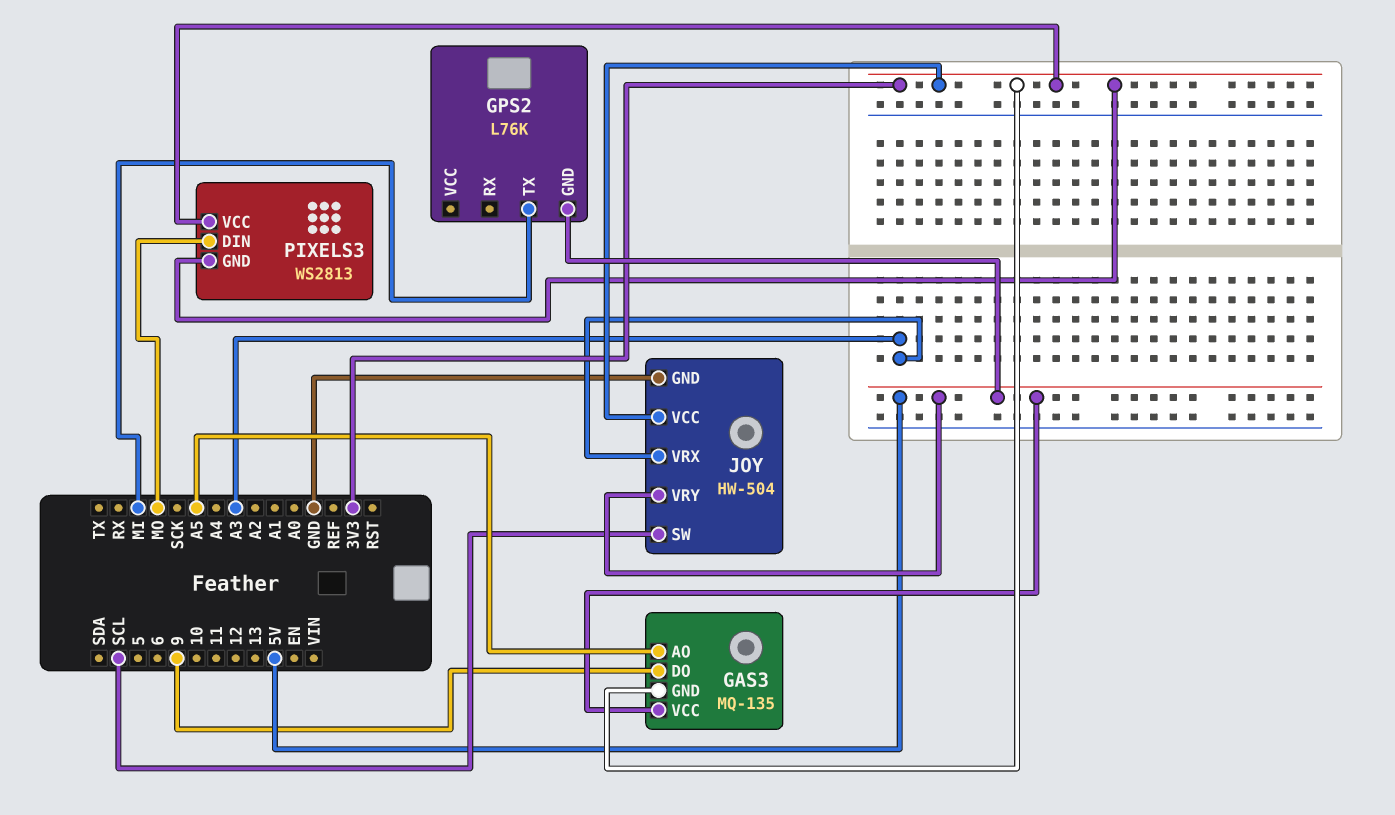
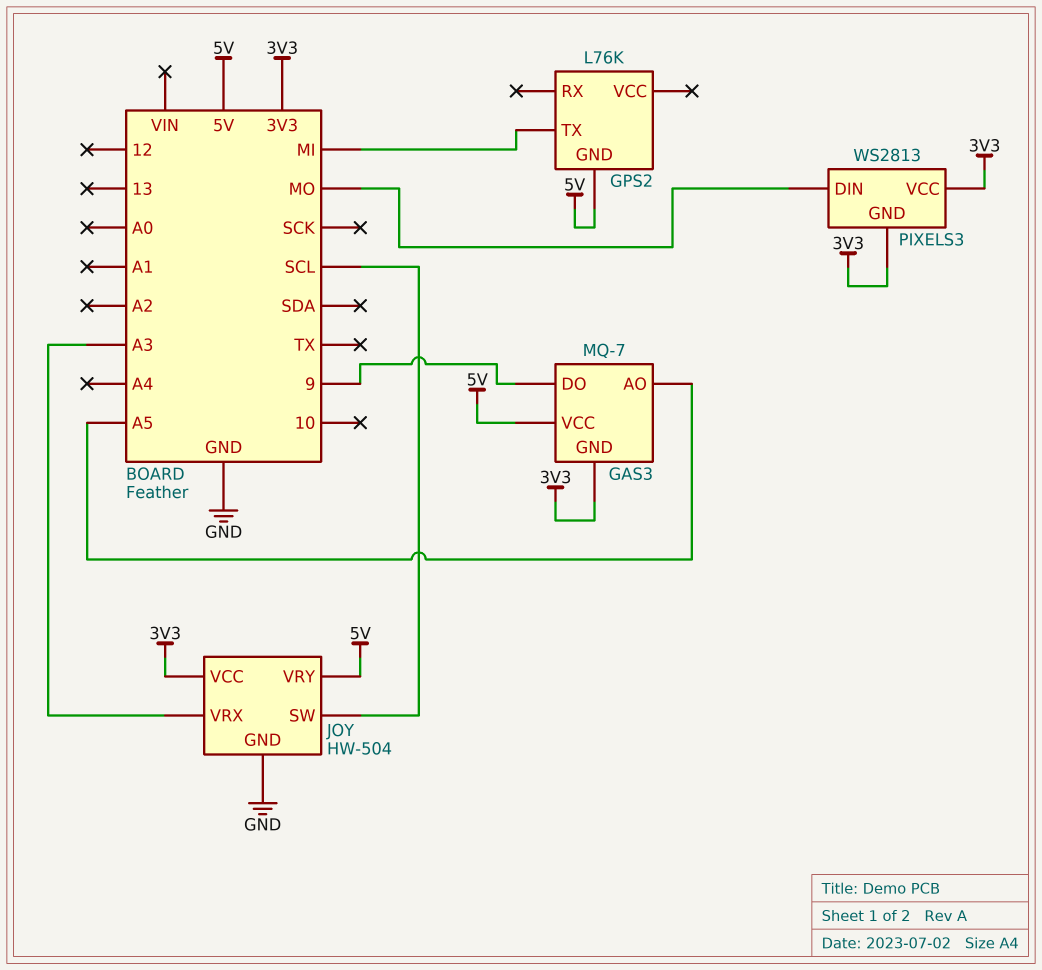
GAS3: MQ-135 -> MQ-7

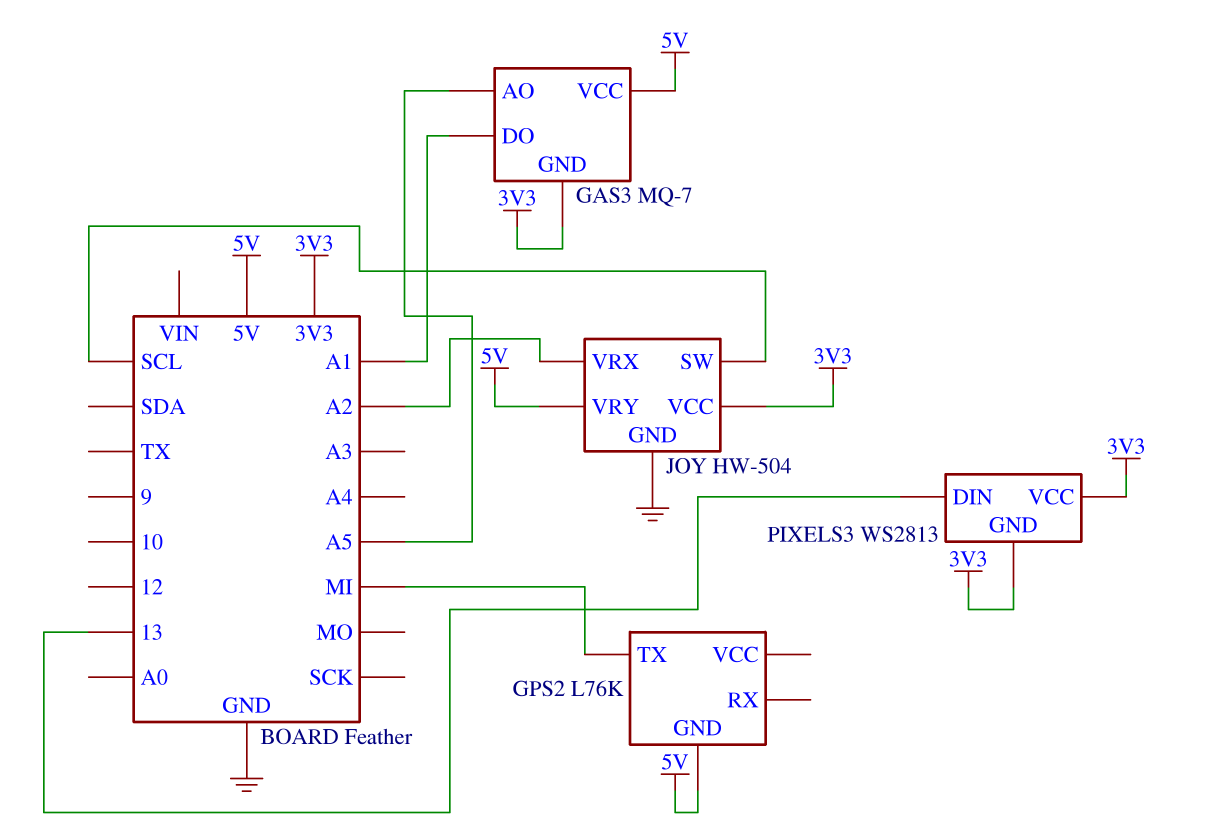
GAS3 pin DO: 9 -> A1
JOY pin VRX: A3 -> A2
PIXELS3 pin DIN: MO -> 13

